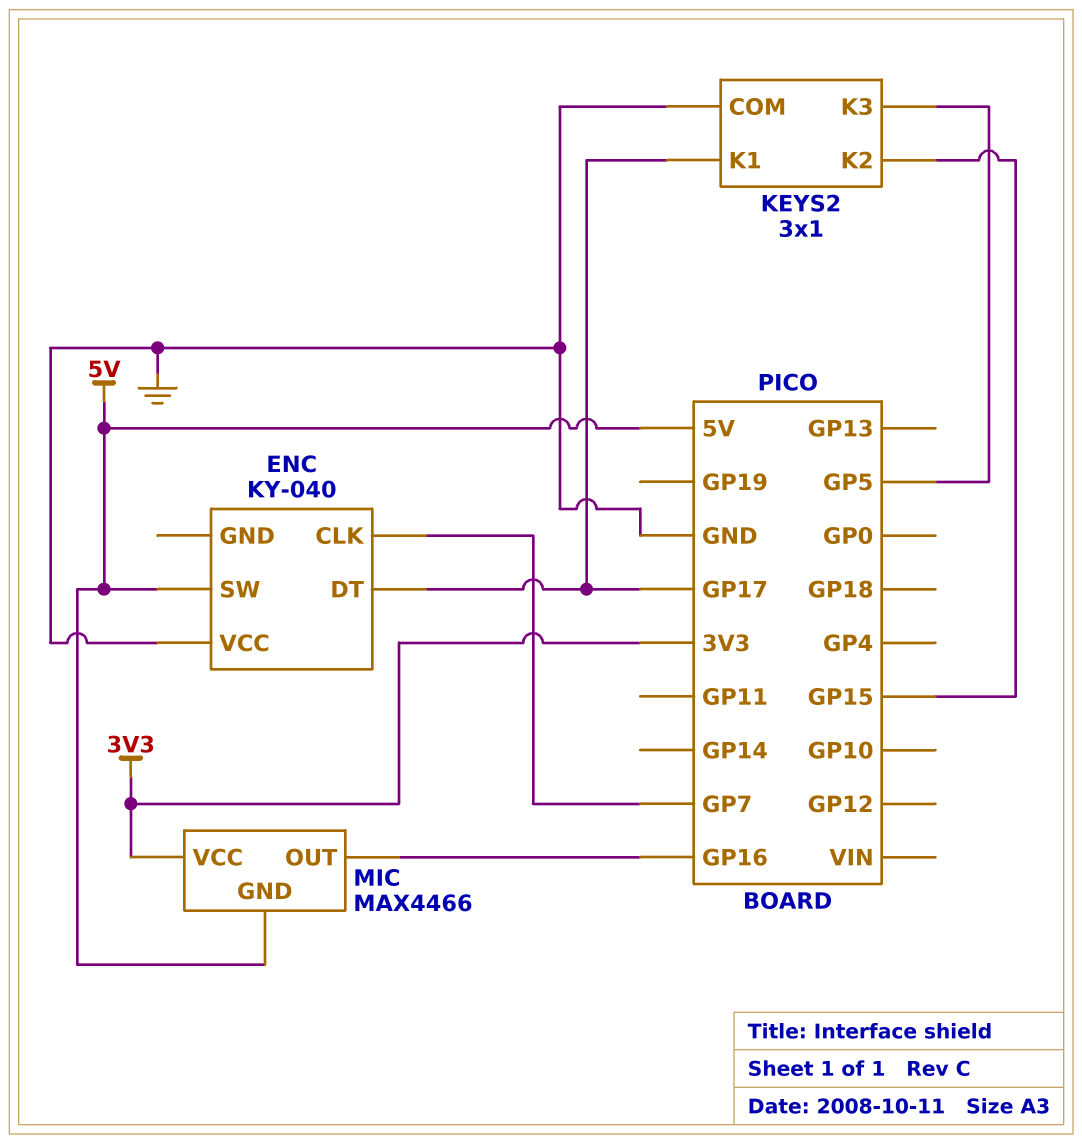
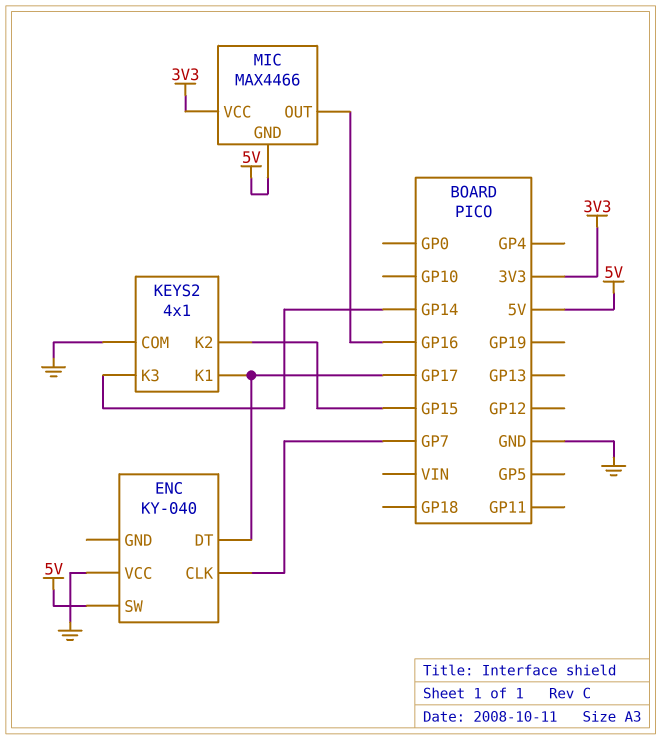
KEYS2: 3x1 -> 4x1
KEYS2 pin K3: GP5 -> GP14

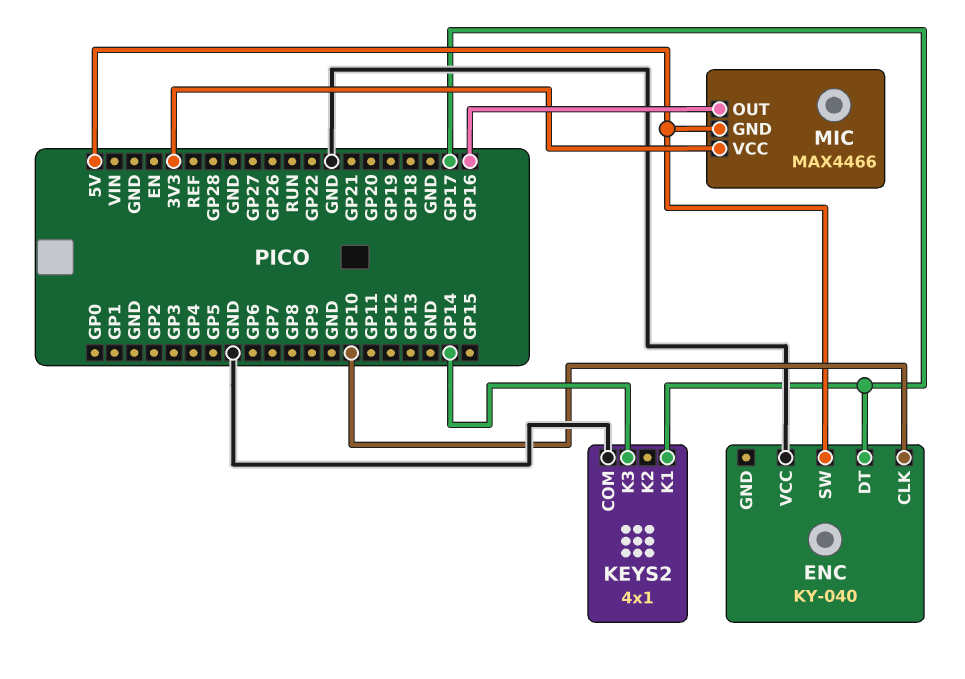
ENC pin CLK: GP7 -> GP10
KEYS2 pin K2: GP15 -> none

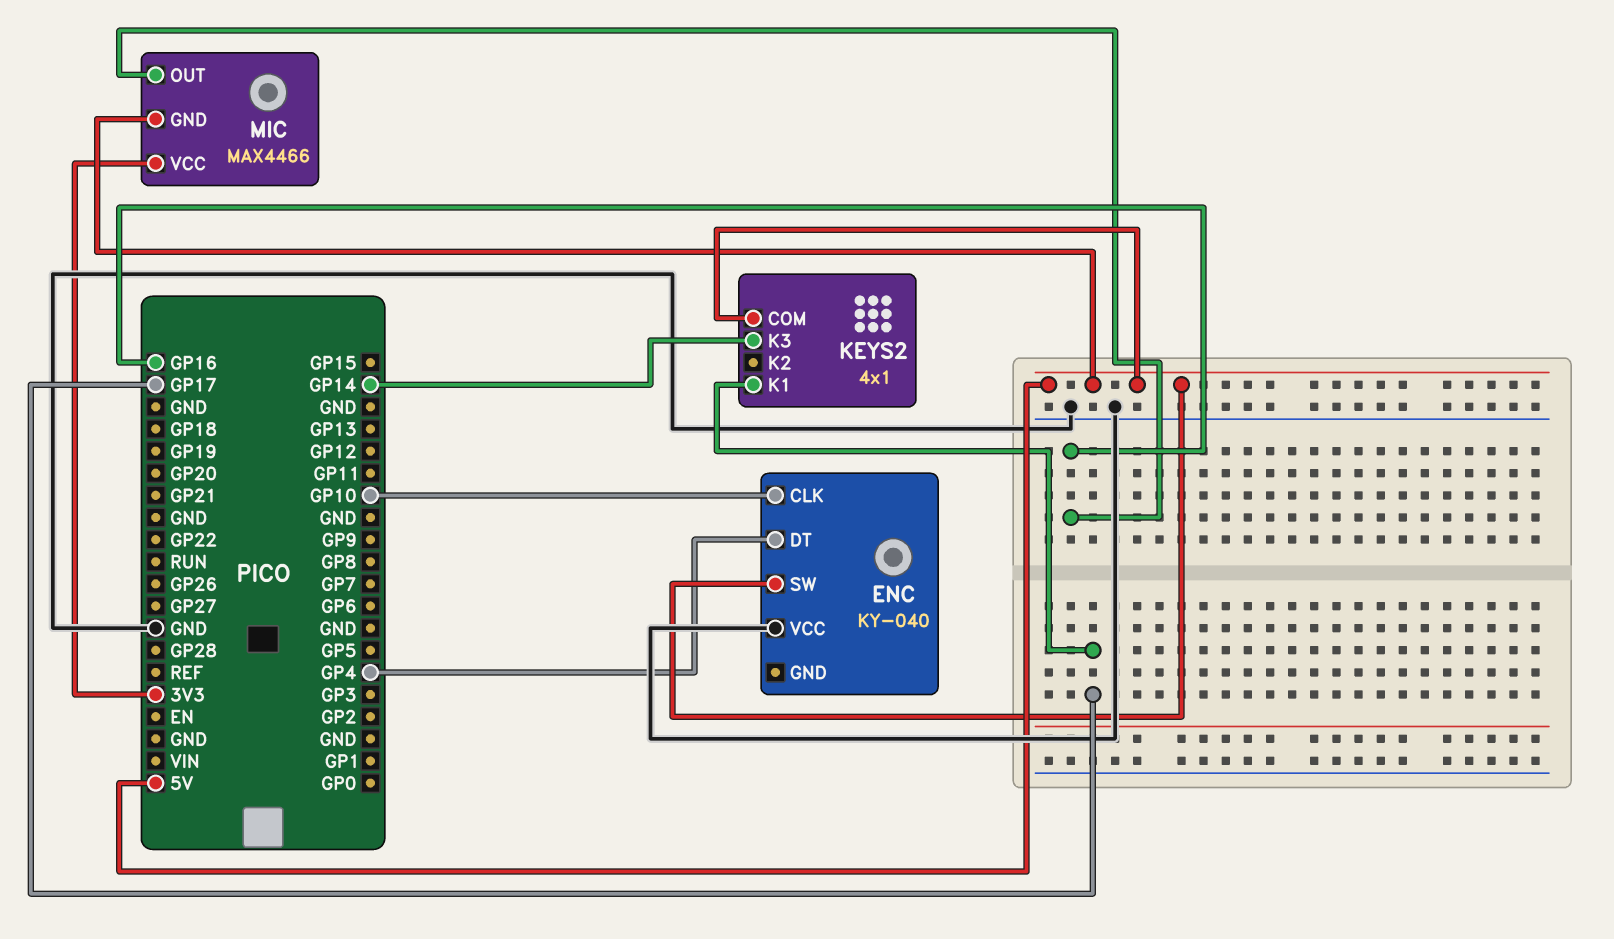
ENC pin DT: GP17 -> GP4
KEYS2 pin COM: GND -> 5V

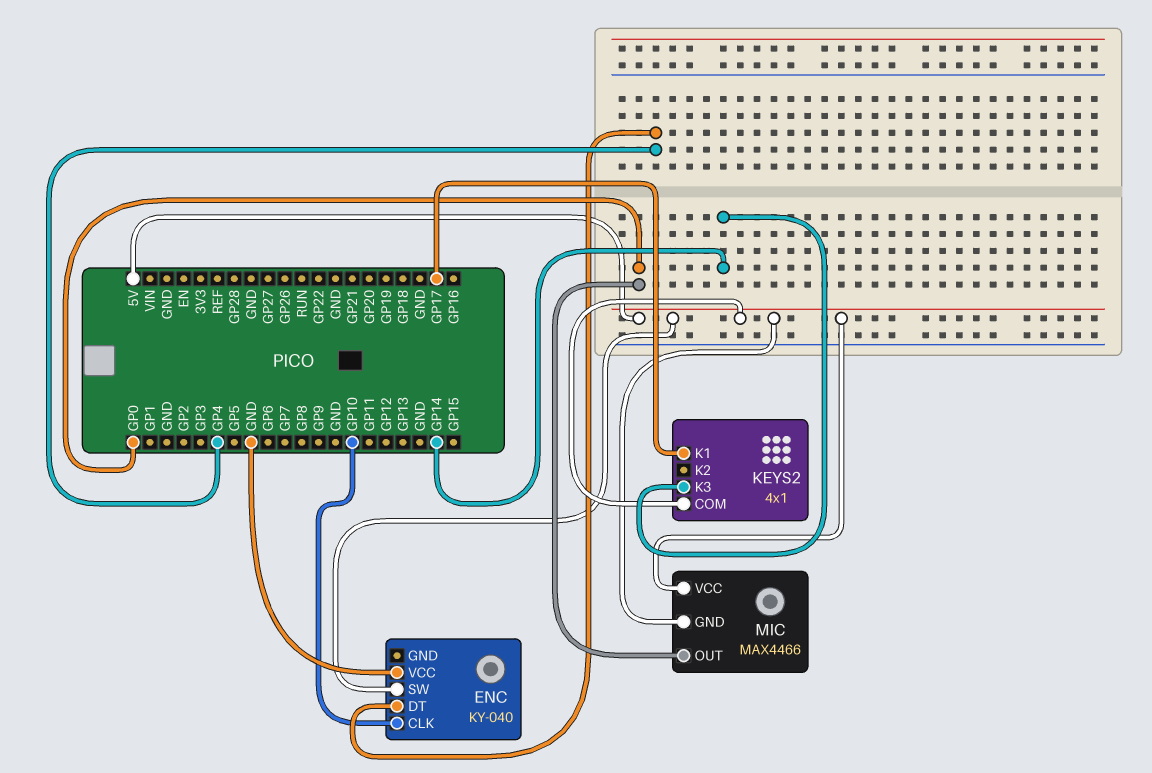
MIC pin OUT: GP16 -> GP0
MIC pin VCC: 3V3 -> 5V

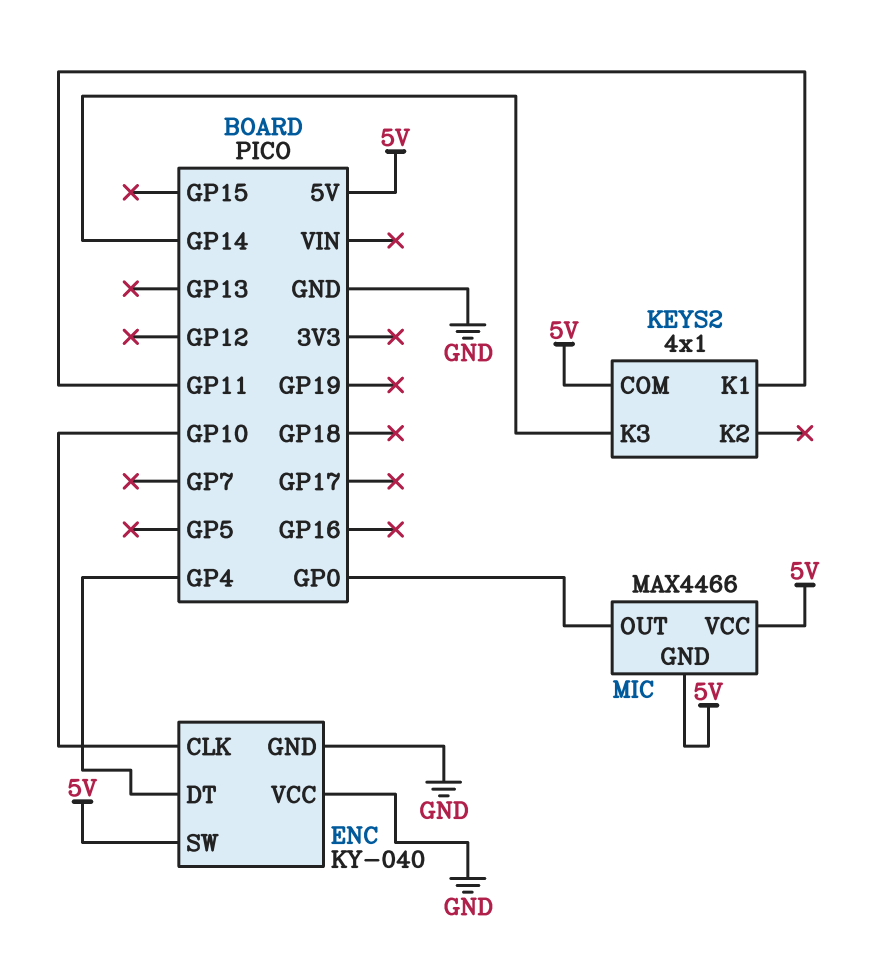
ENC pin GND: none -> GND
KEYS2 pin K1: GP17 -> GP11

